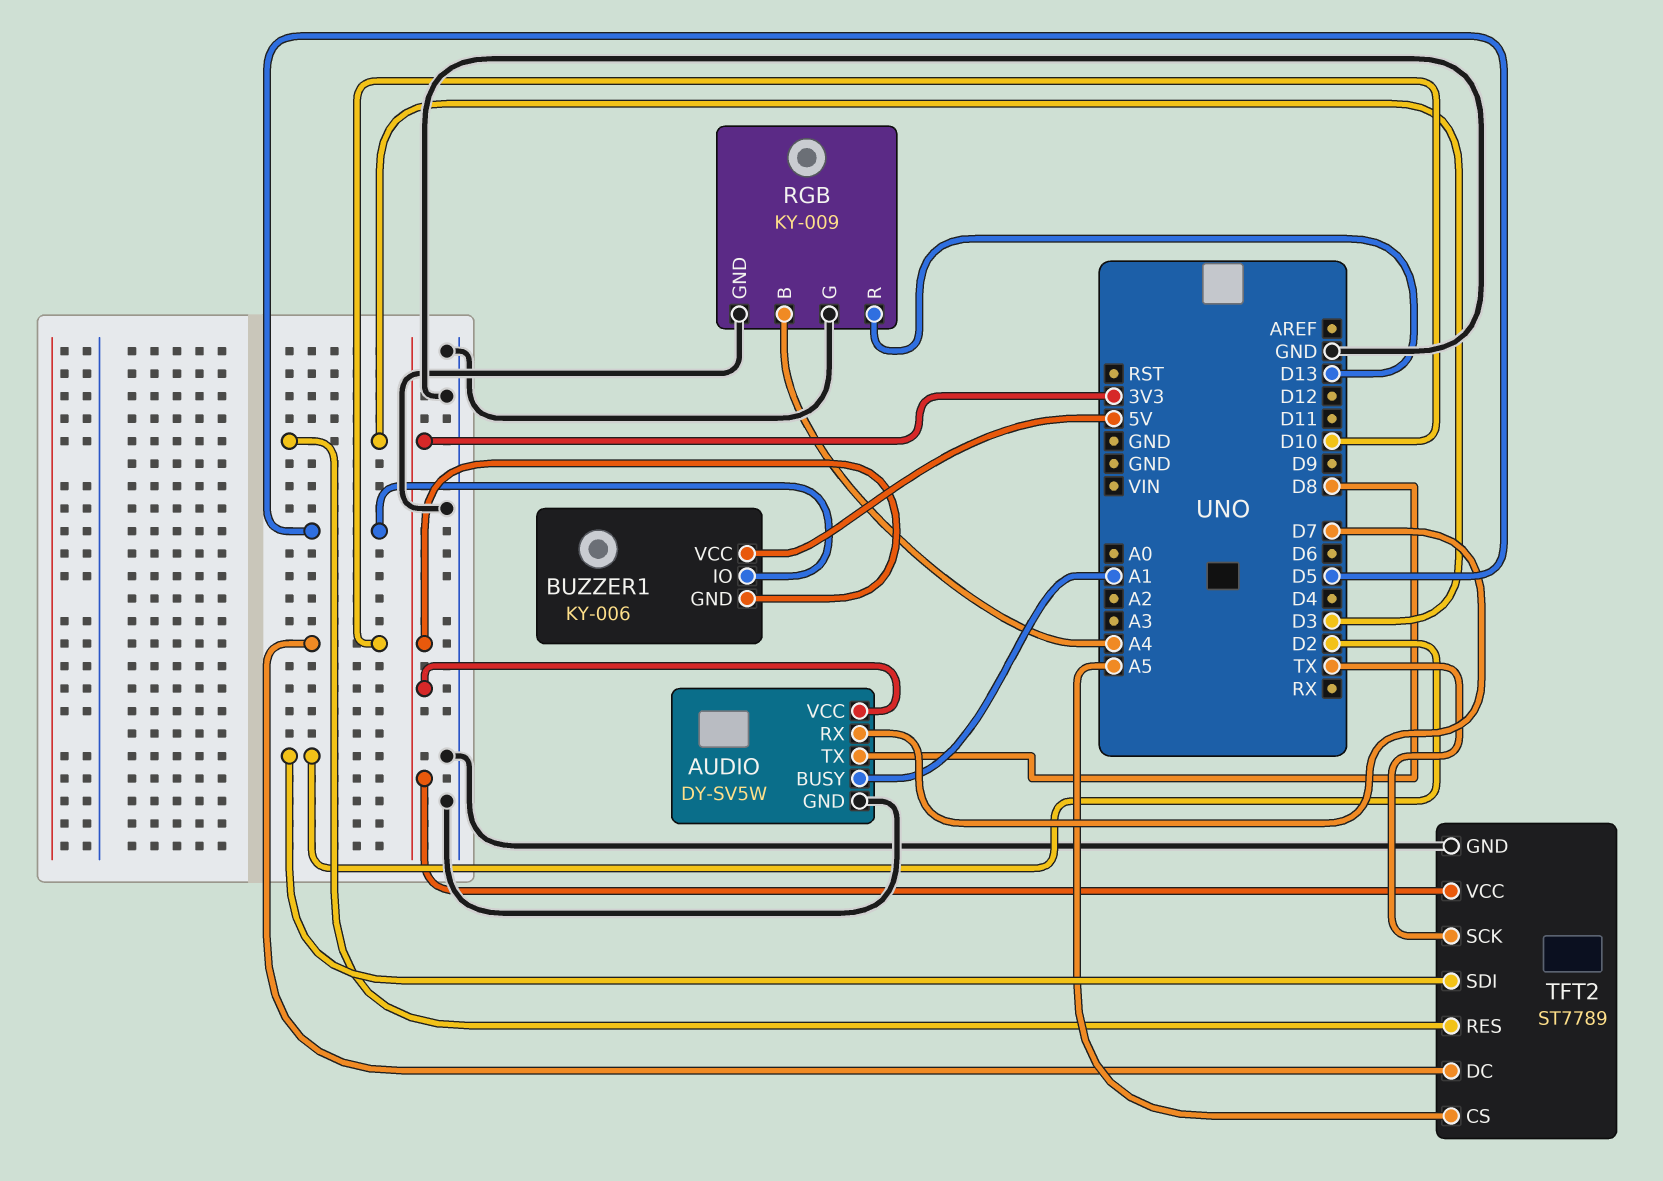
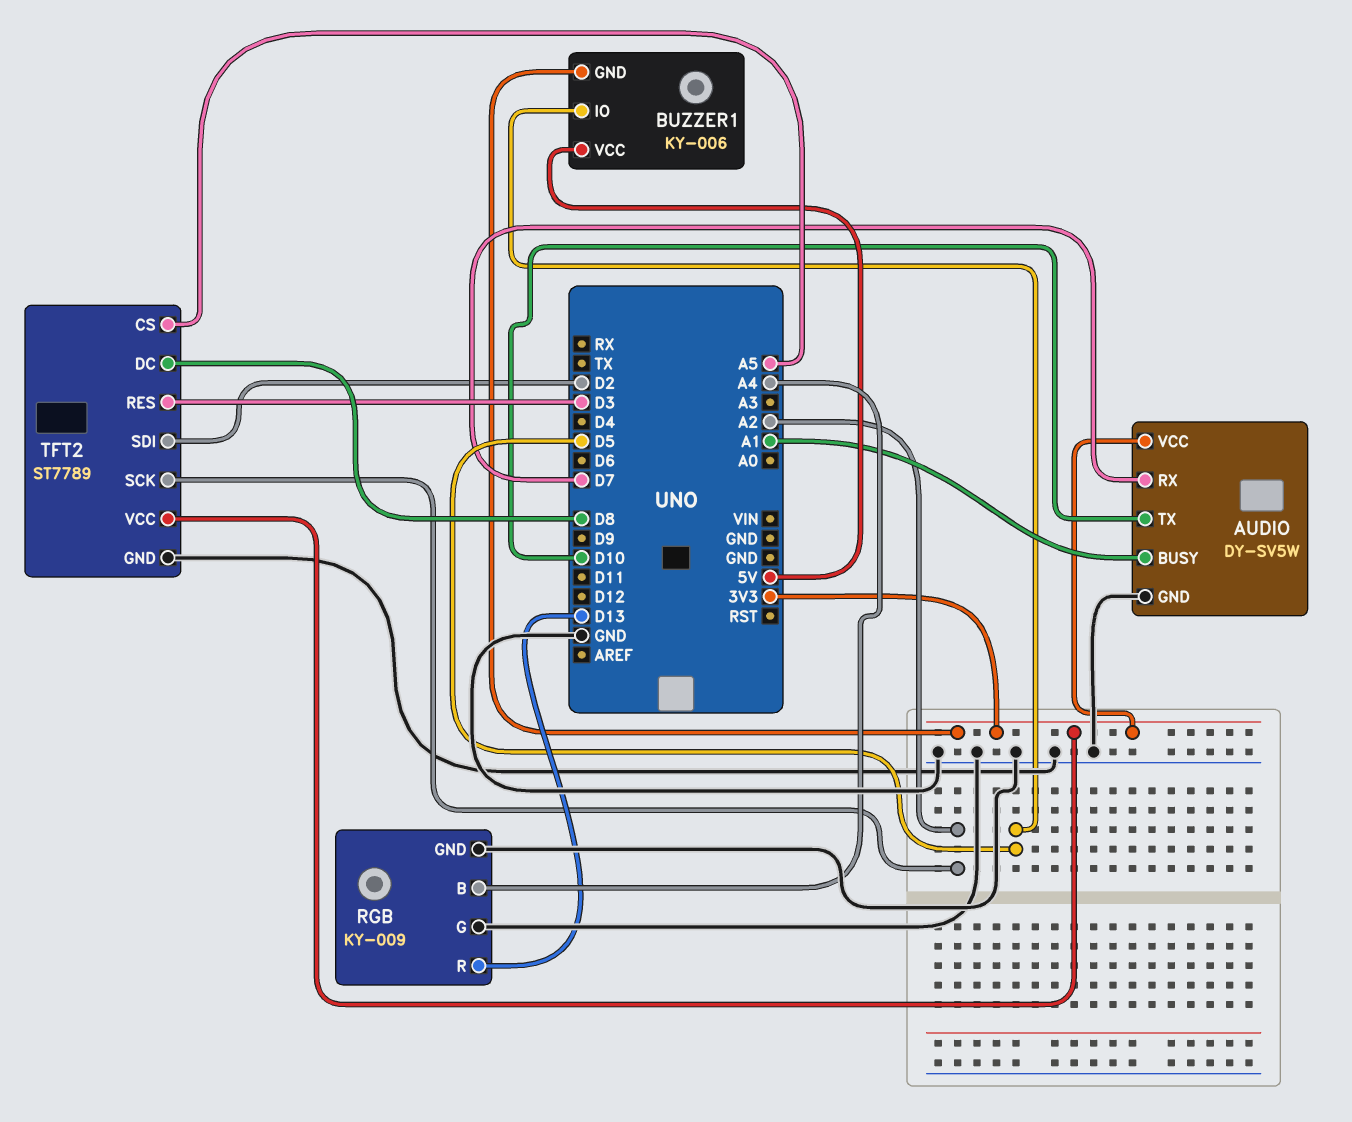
AUDIO pin TX: D8 -> D10
TFT2 pin DC: D10 -> D8
TFT2 pin SCK: TX -> A2

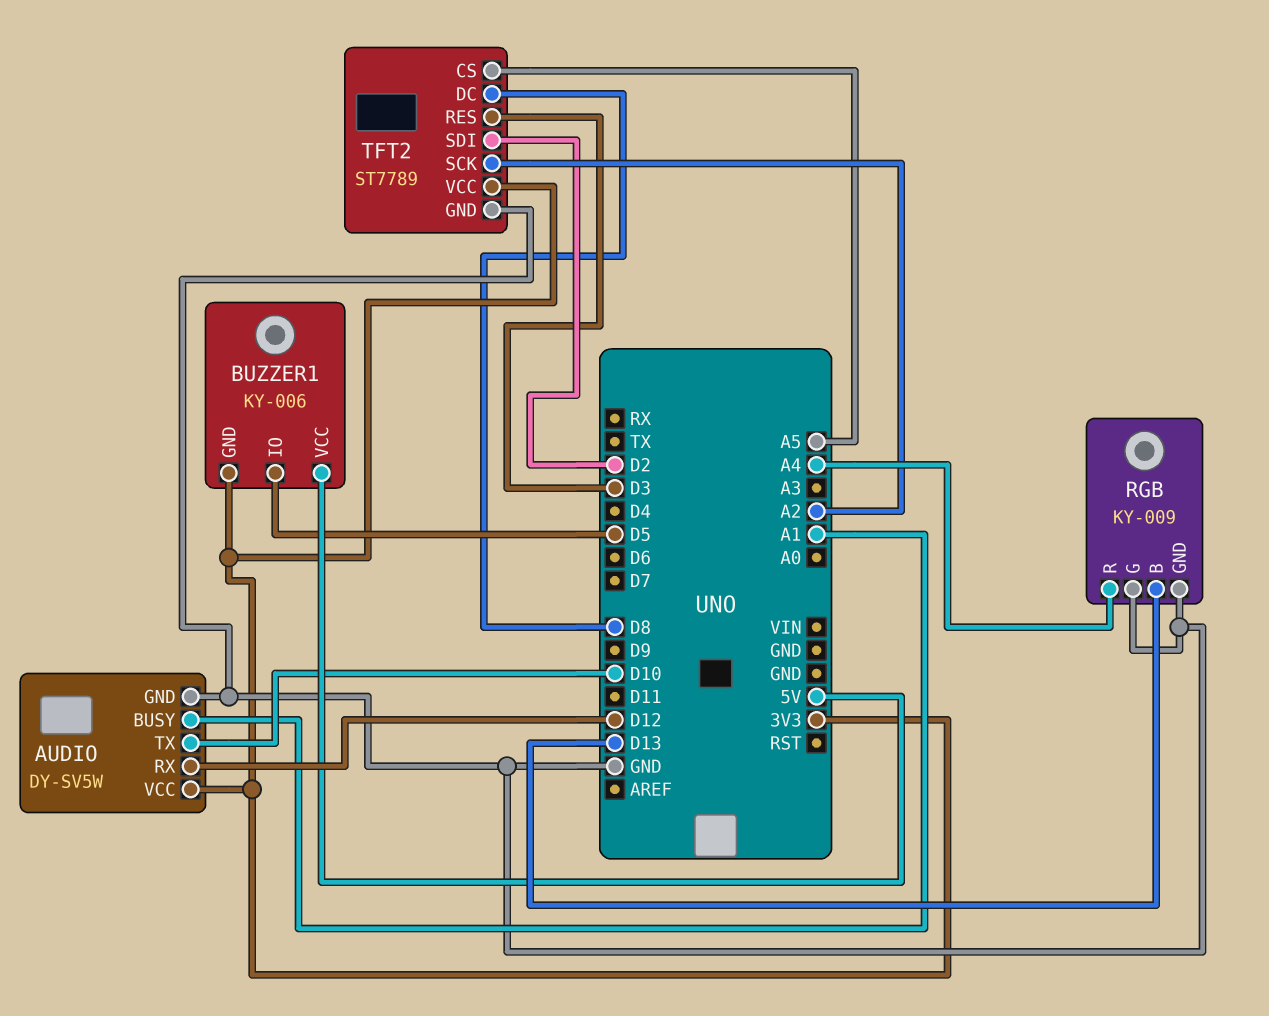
AUDIO pin RX: D7 -> D12
RGB pin B: A4 -> D13
RGB pin R: D13 -> A4

